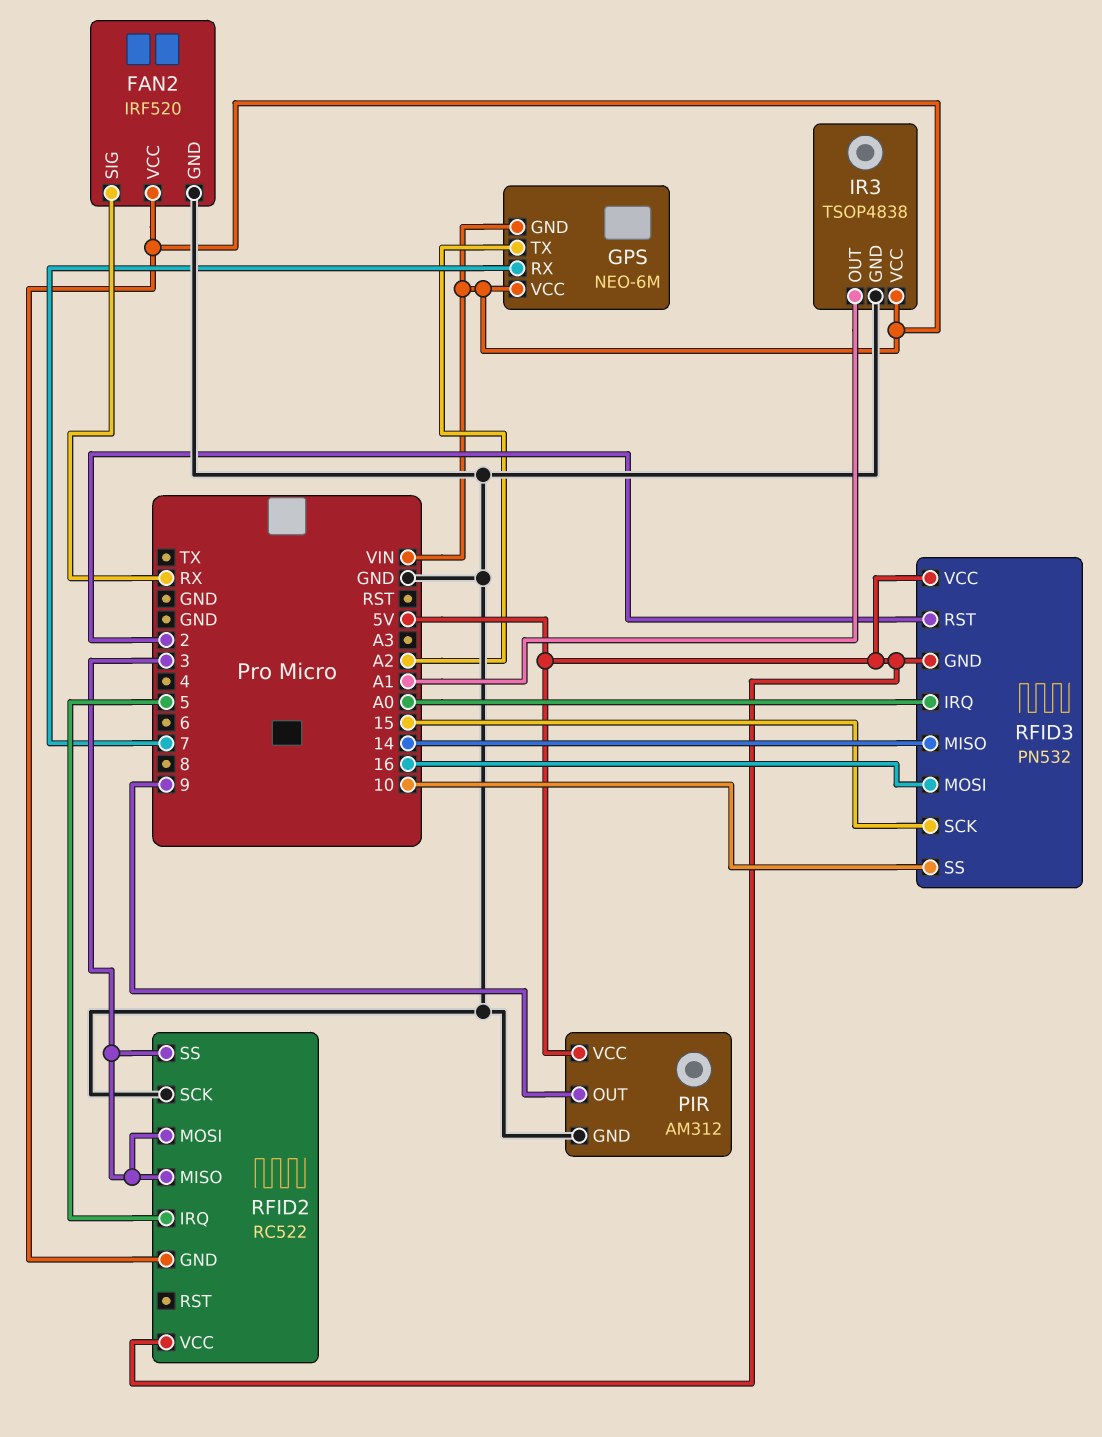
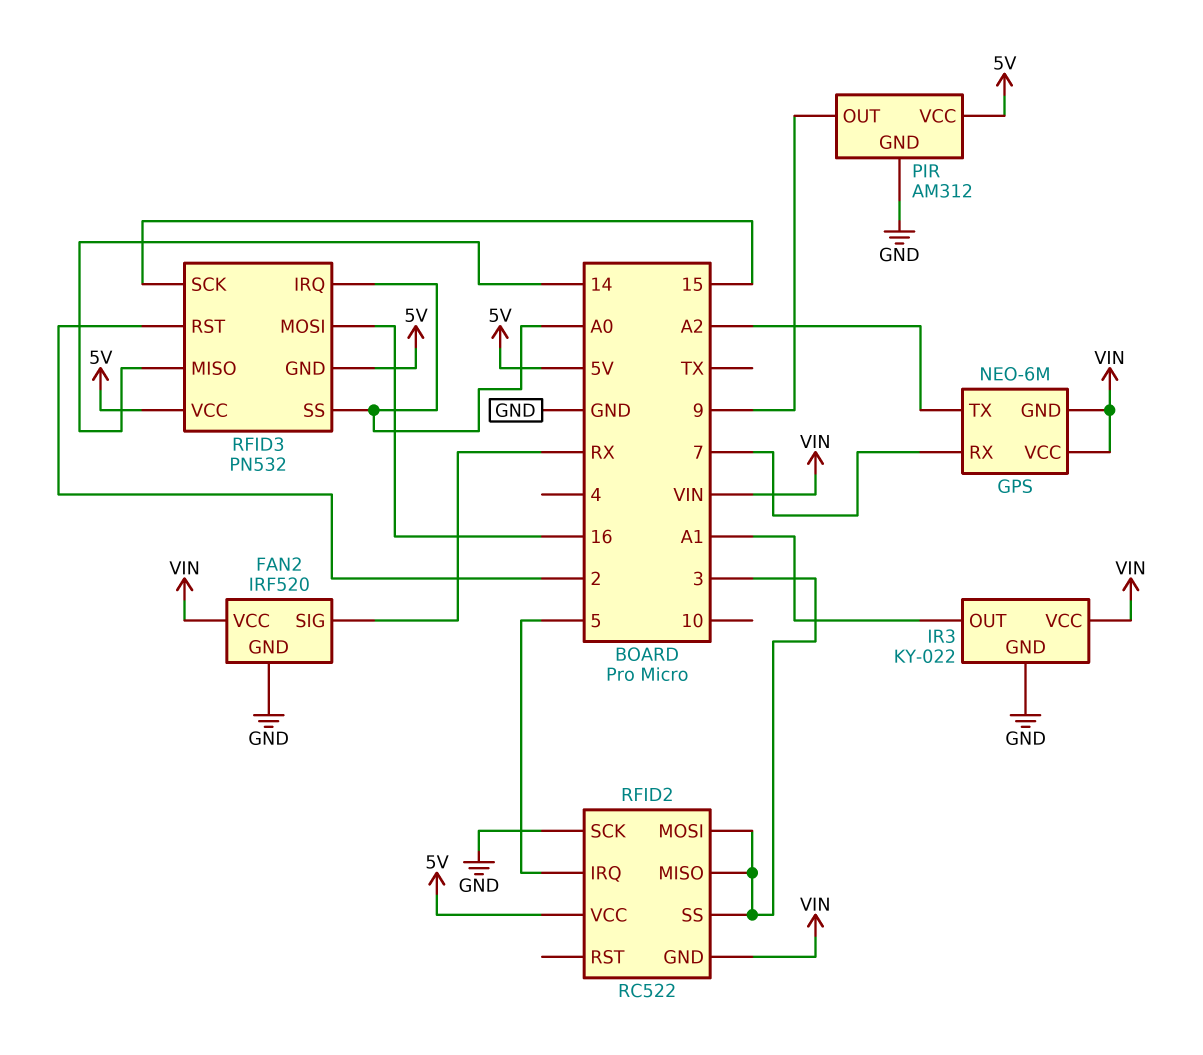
IR3: TSOP4838 -> KY-022
RFID3 pin SS: 10 -> A0

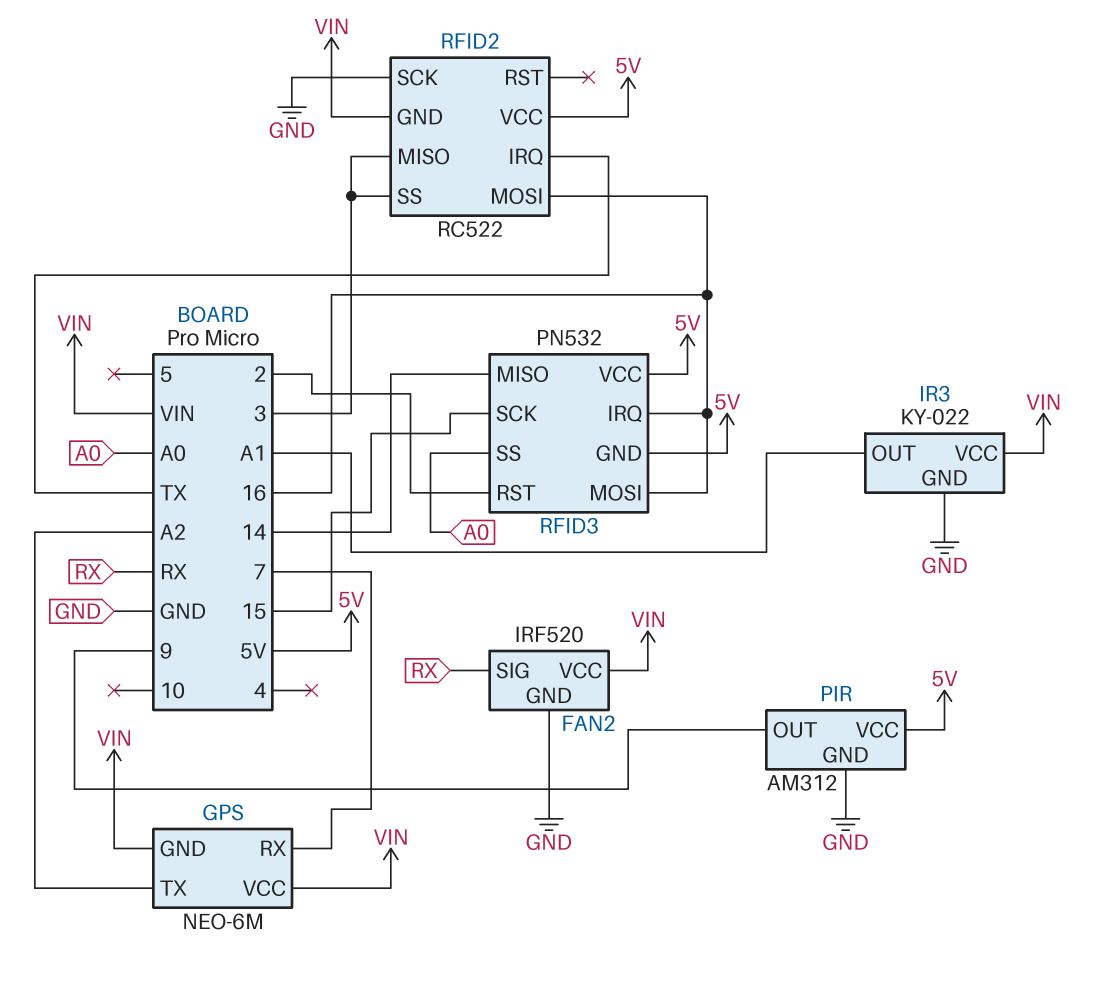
RFID2 pin IRQ: 5 -> TX
RFID2 pin MOSI: 3 -> 16
RFID3 pin IRQ: A0 -> 16

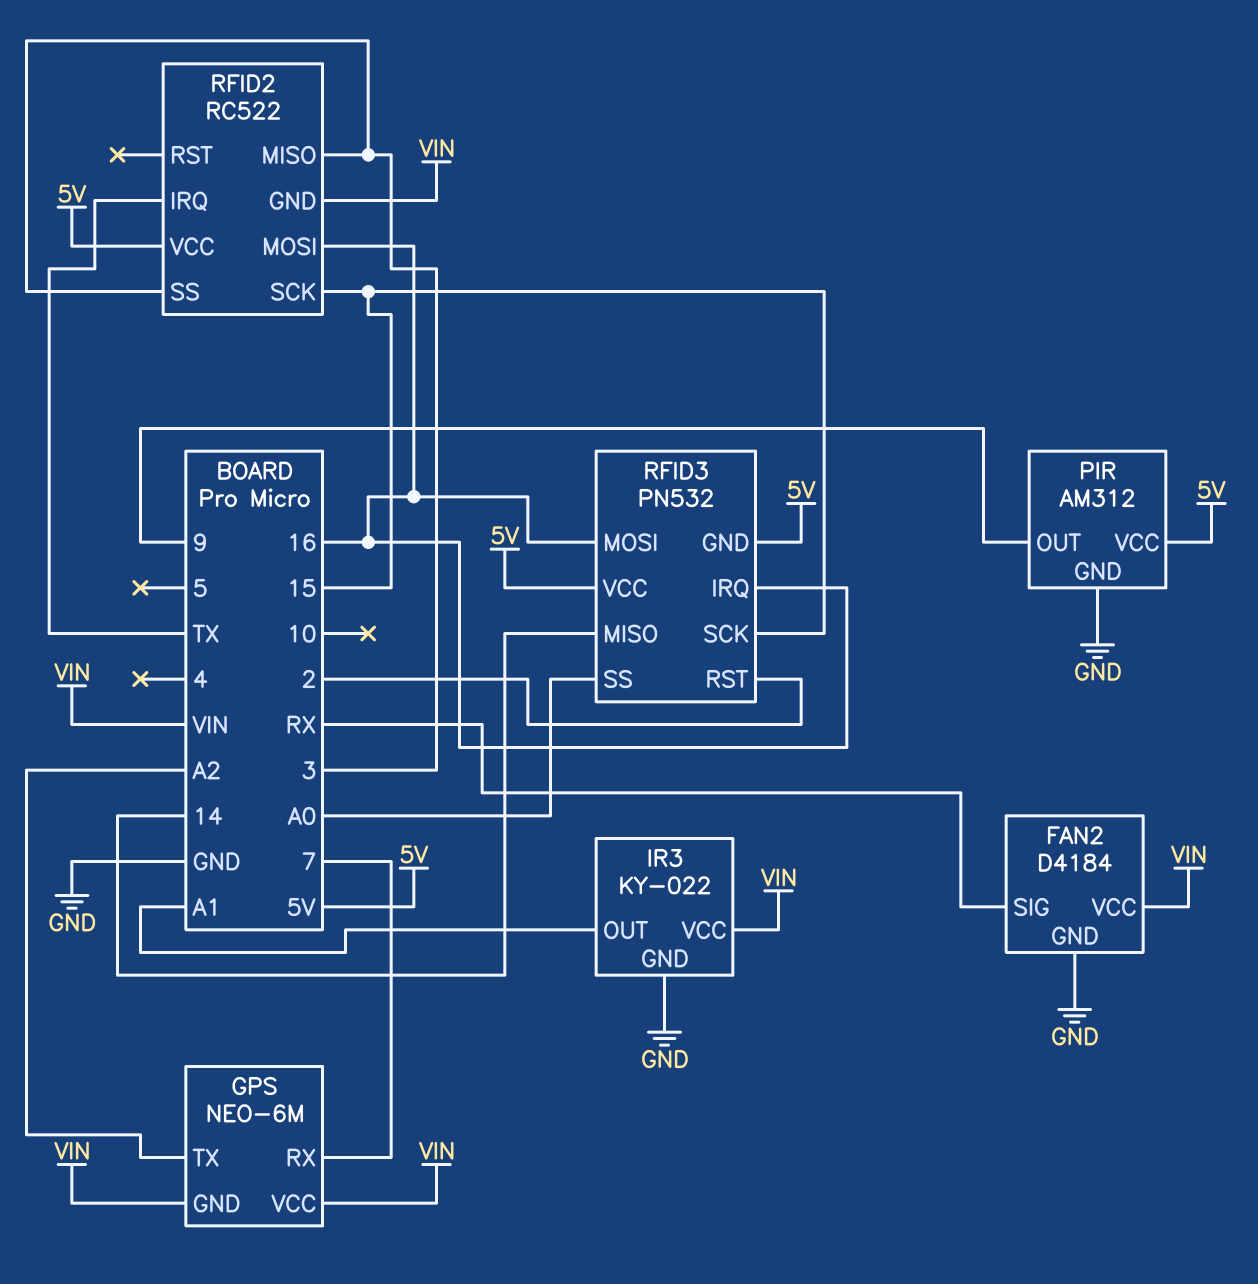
FAN2: IRF520 -> D4184
RFID2 pin SCK: GND -> 15

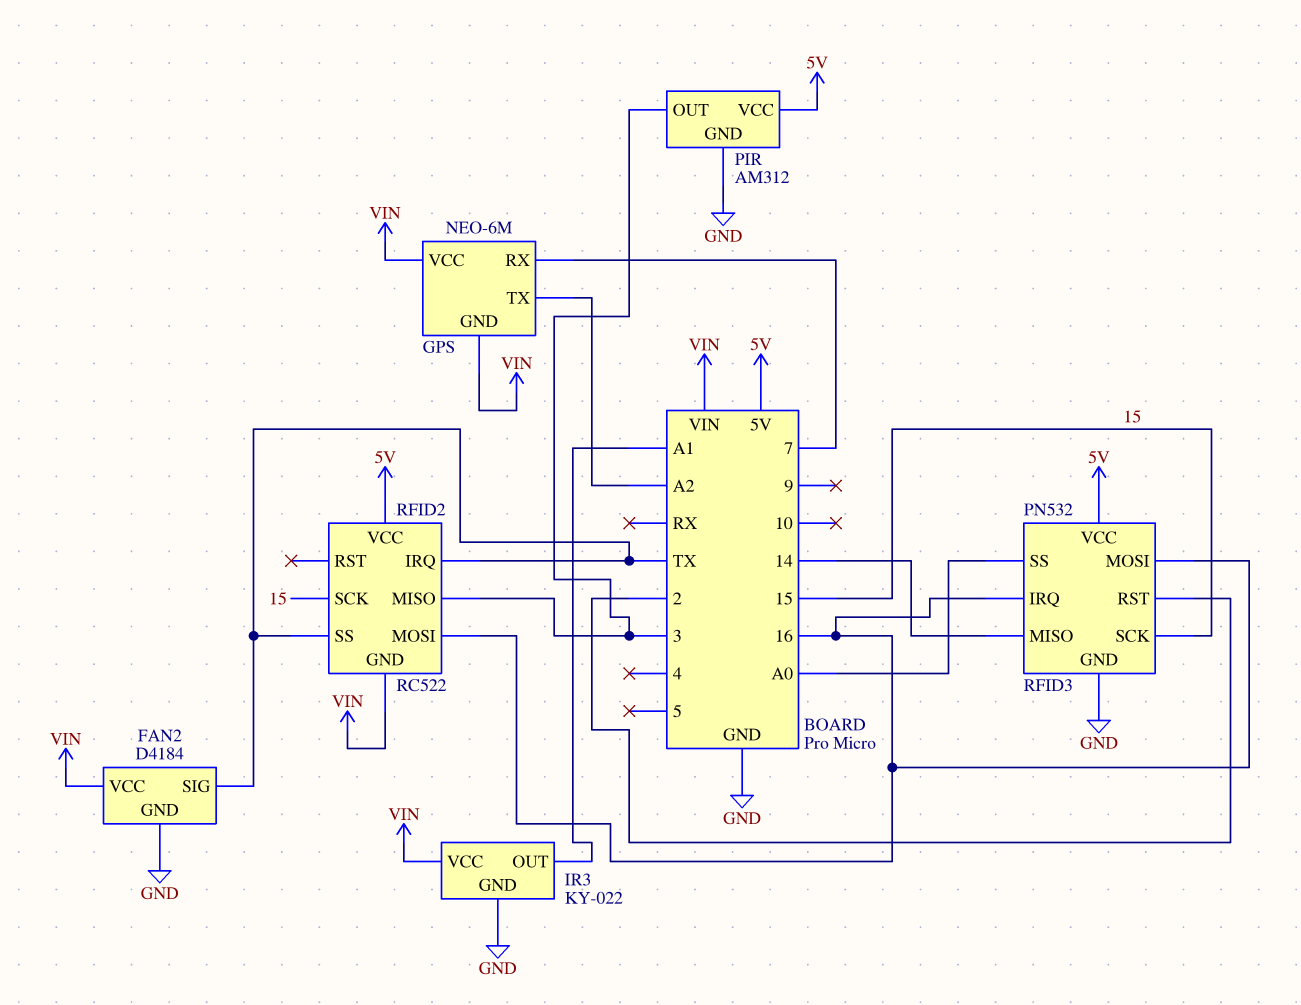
FAN2 pin SIG: RX -> TX
PIR pin OUT: 9 -> 3
RFID2 pin SS: 3 -> TX
RFID3 pin GND: 5V -> GND

